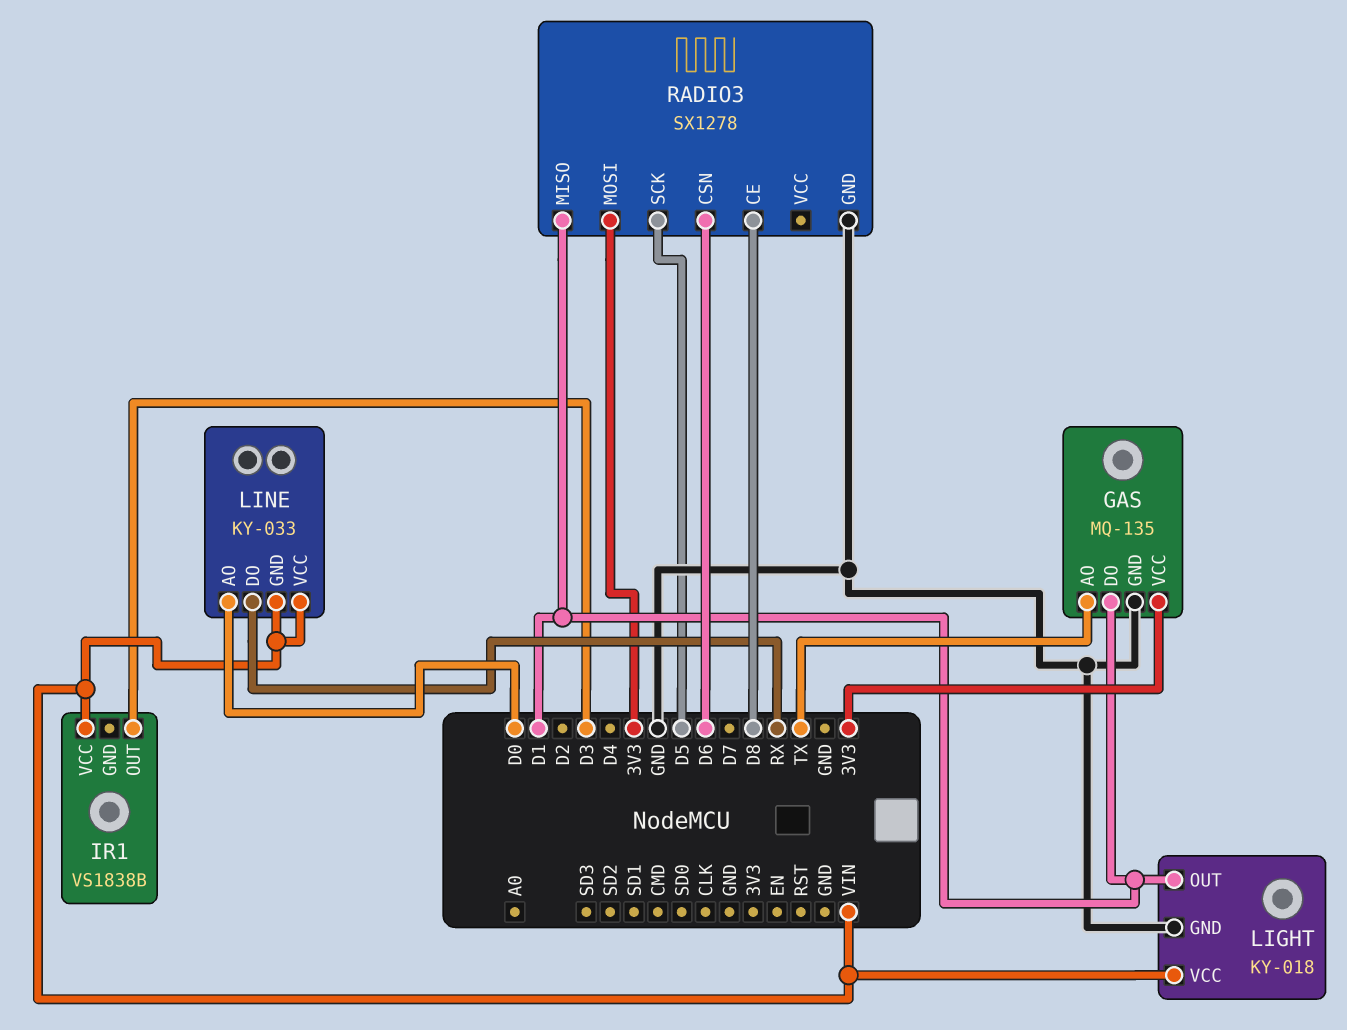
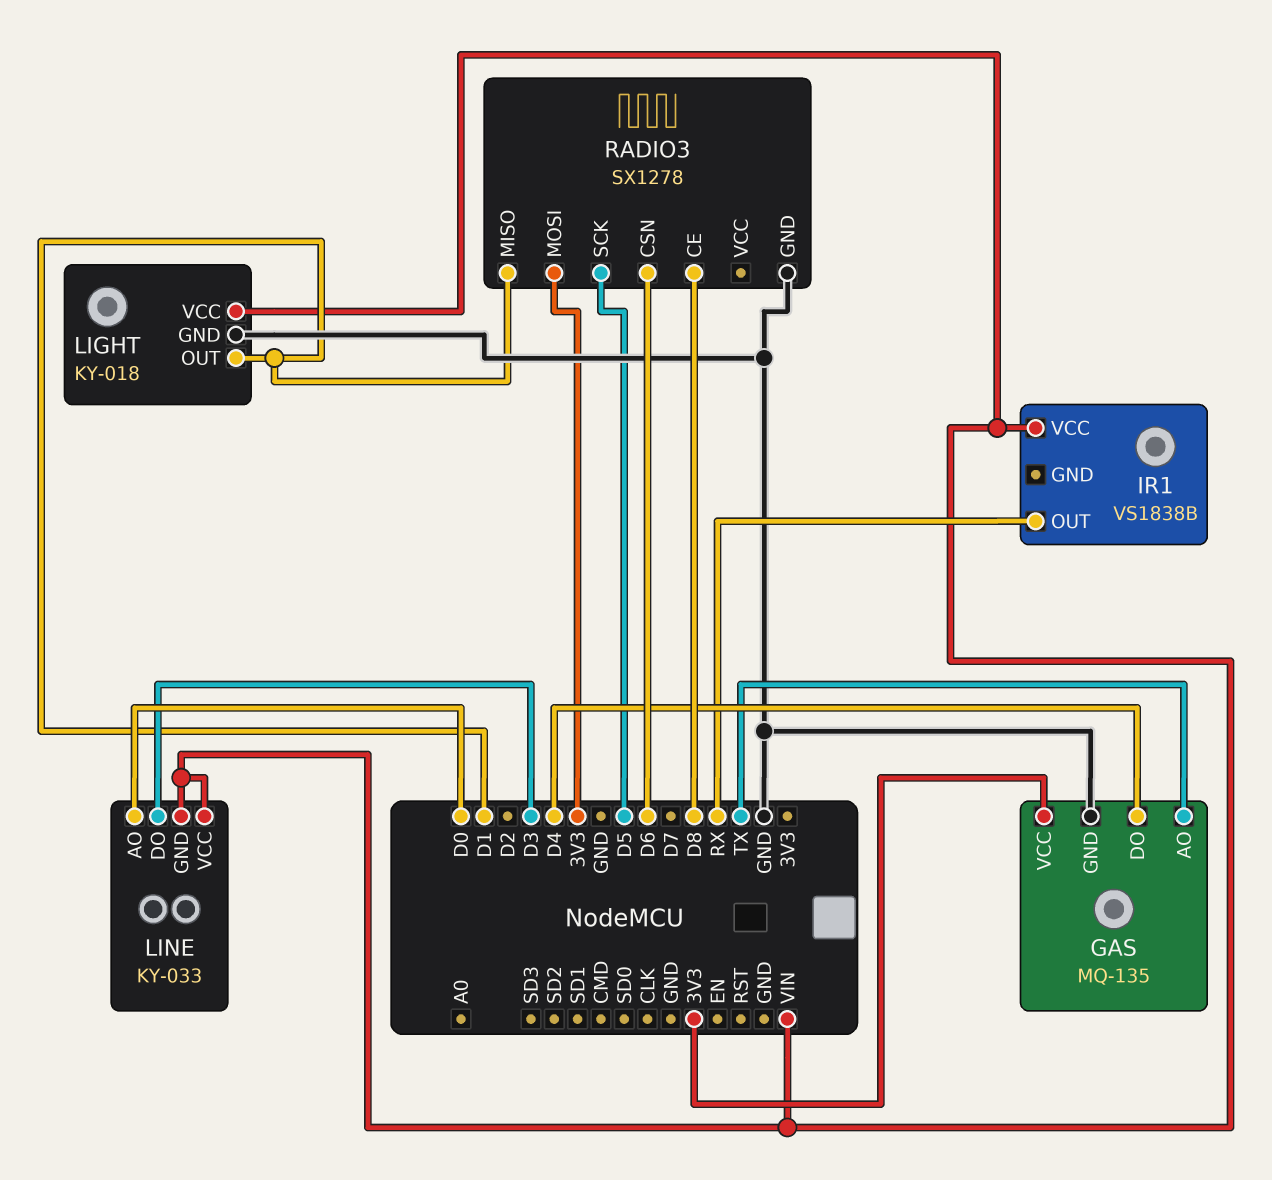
GAS pin DO: D1 -> D4
IR1 pin OUT: D3 -> RX
LINE pin DO: RX -> D3

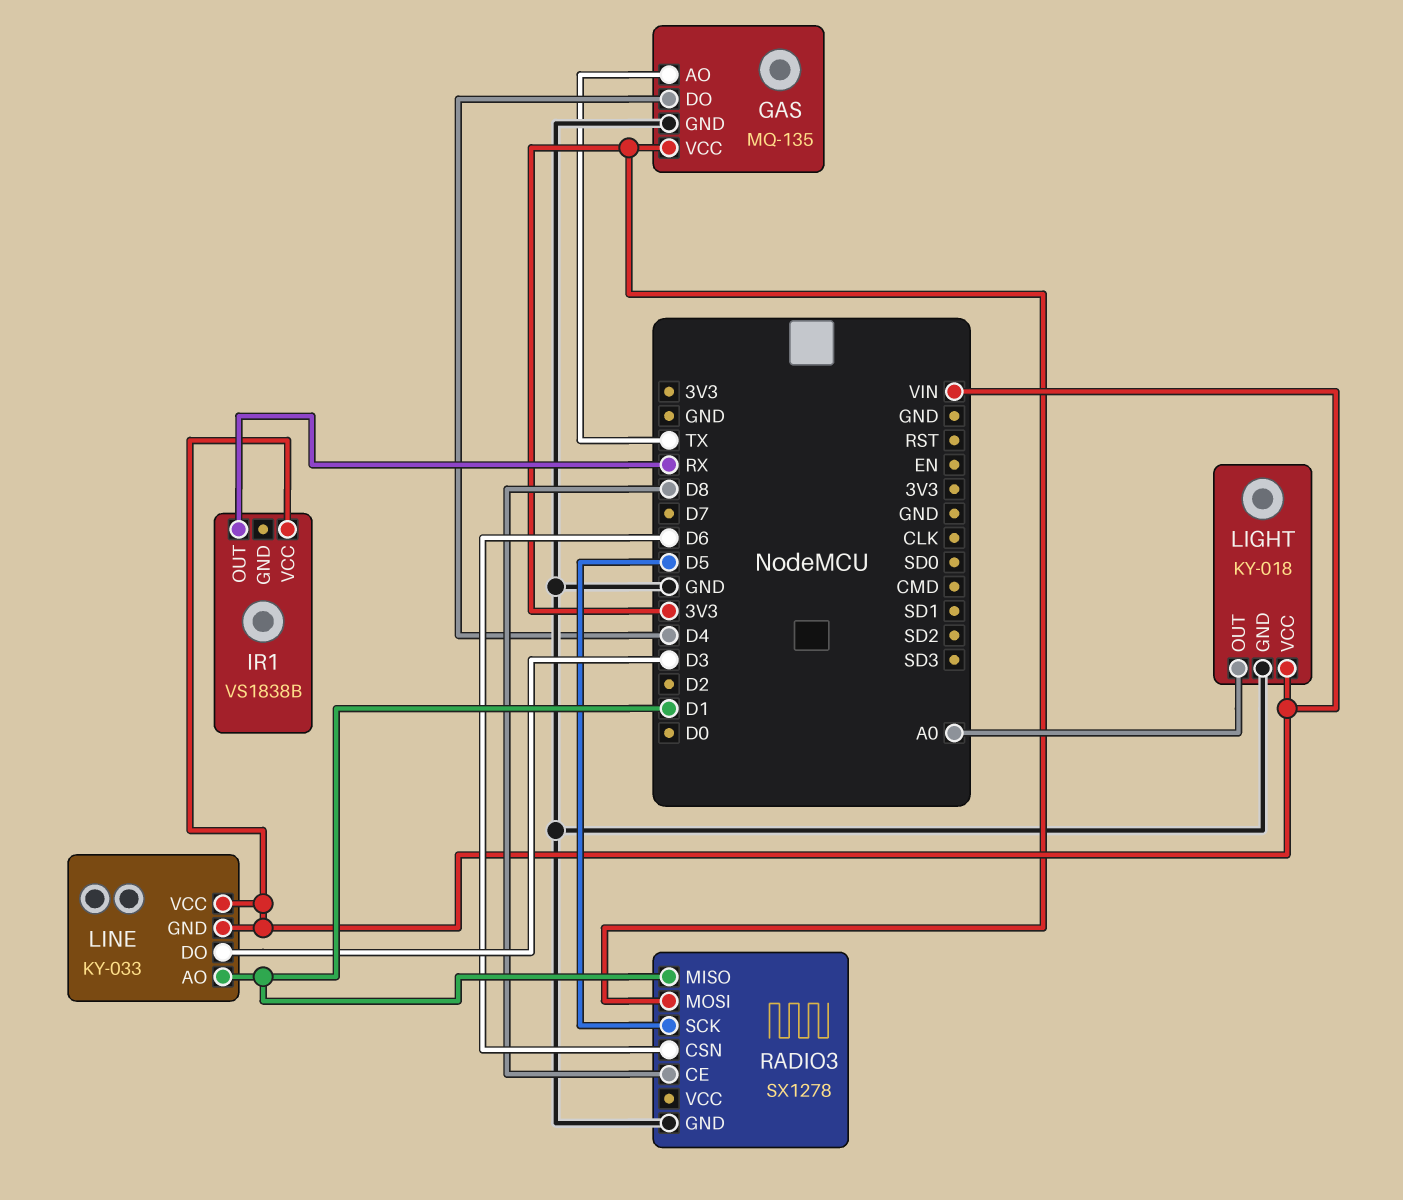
LIGHT pin OUT: D1 -> A0
LINE pin AO: D0 -> D1

